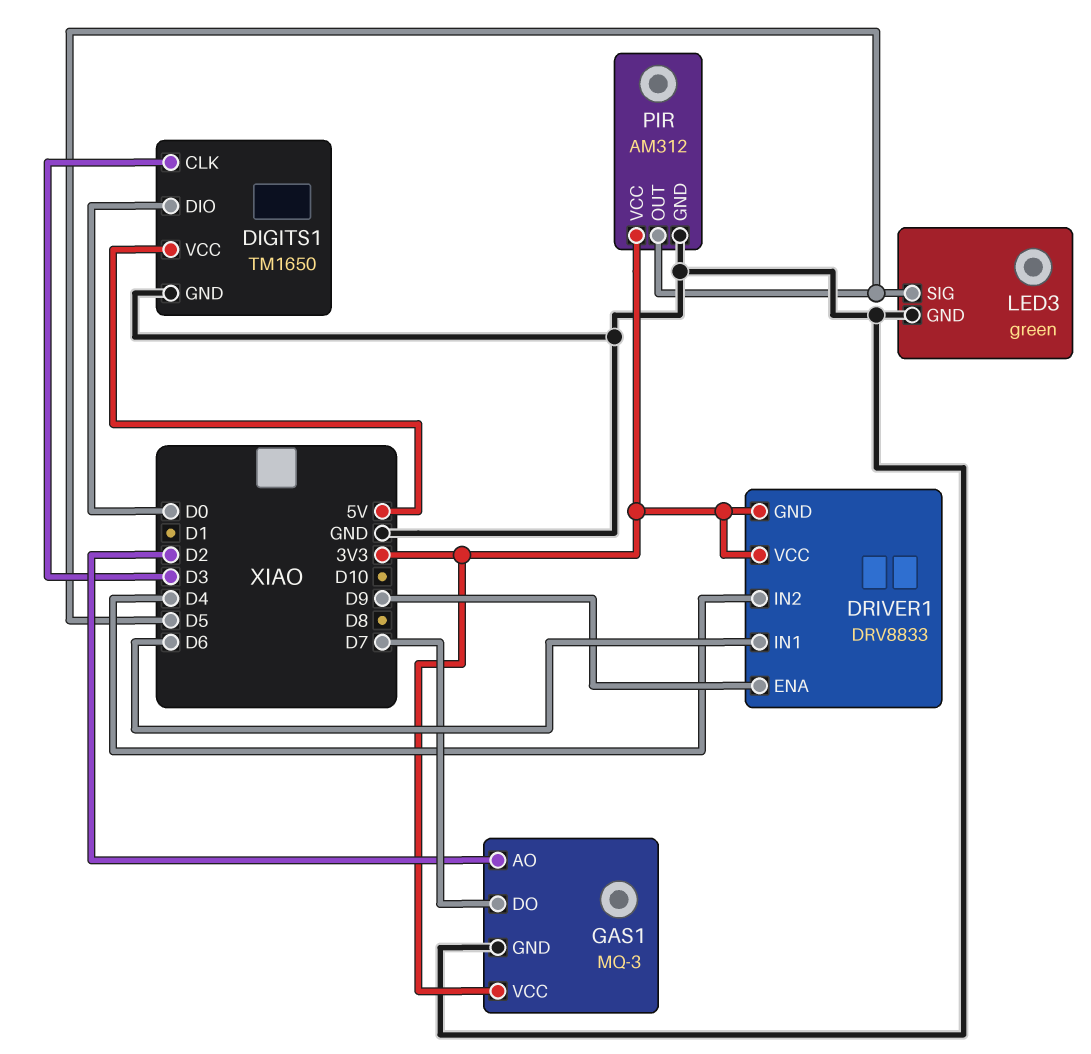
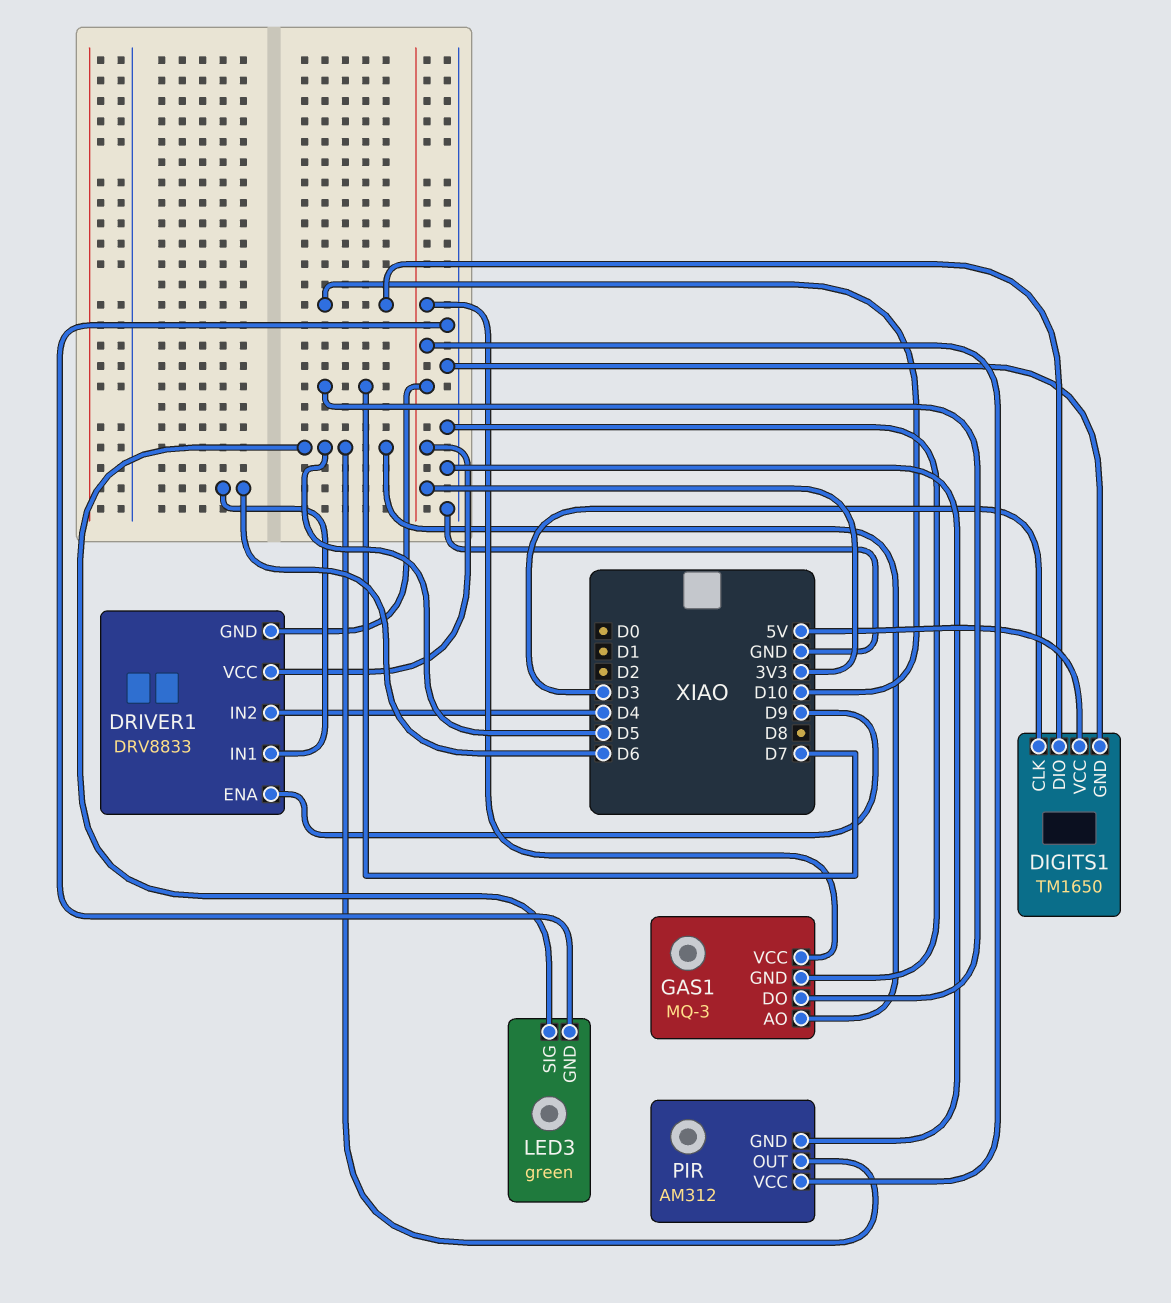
DIGITS1 pin DIO: D0 -> D10
GAS1 pin AO: D2 -> D5

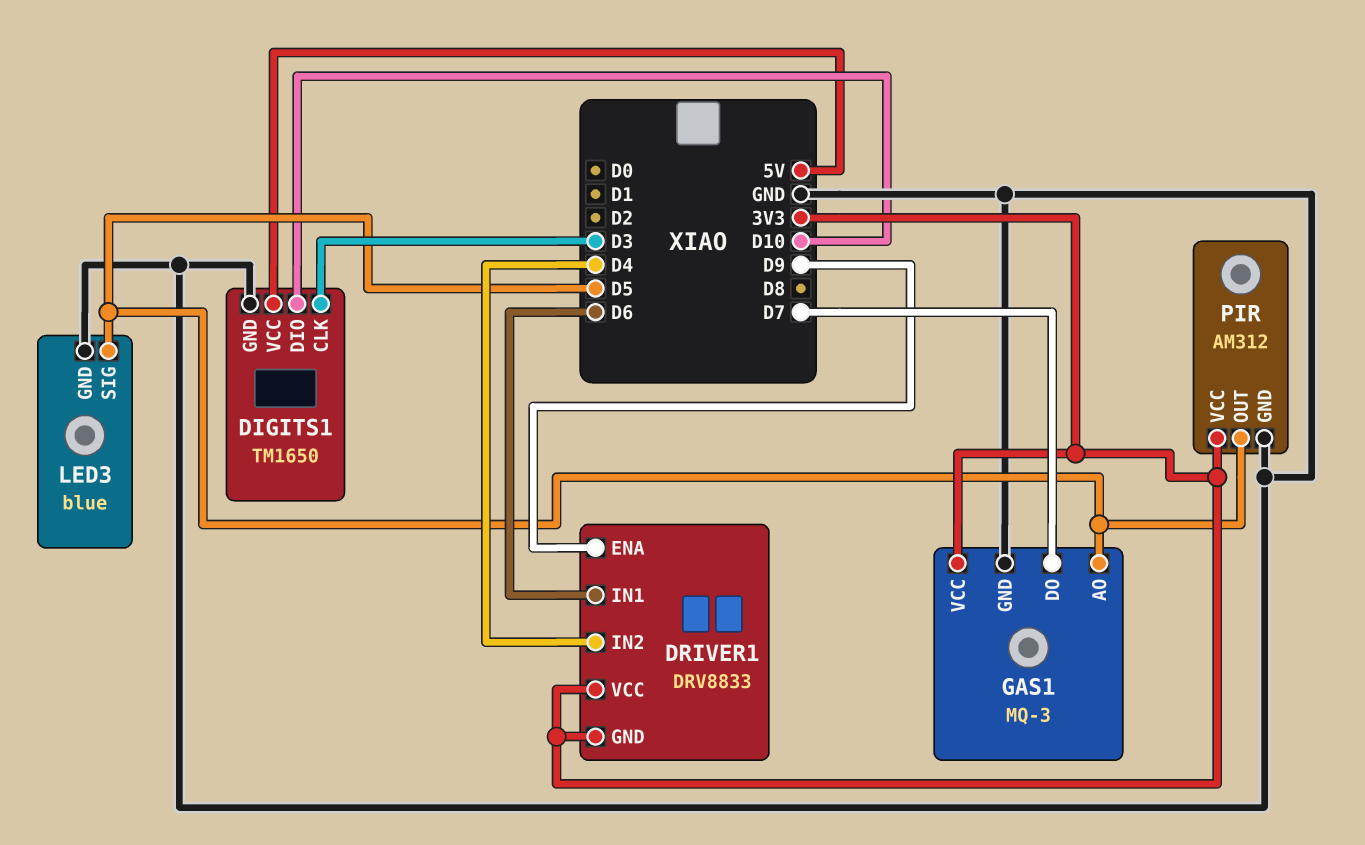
LED3: green -> blue

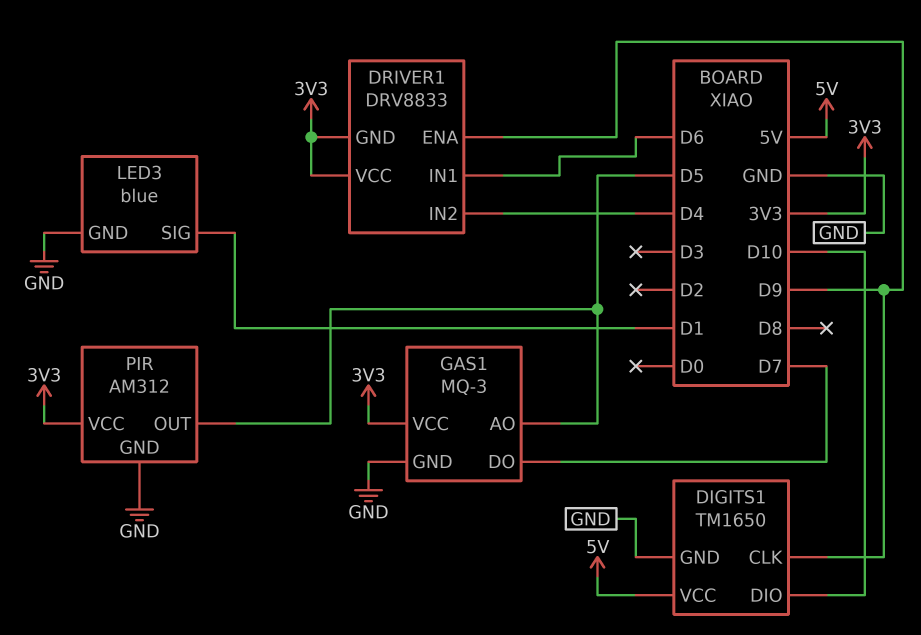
DIGITS1 pin CLK: D3 -> D9
LED3 pin SIG: D5 -> D1

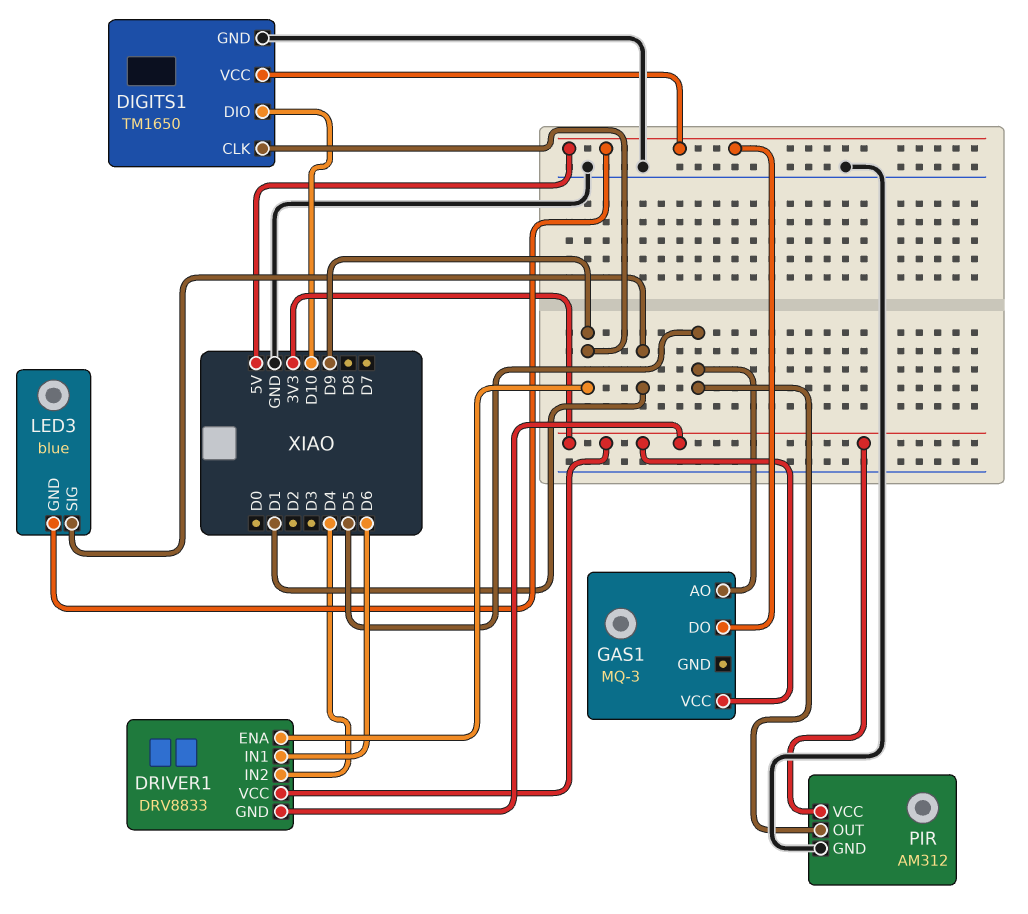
GAS1 pin DO: D7 -> 5V
GAS1 pin GND: GND -> none
LED3 pin GND: GND -> 5V

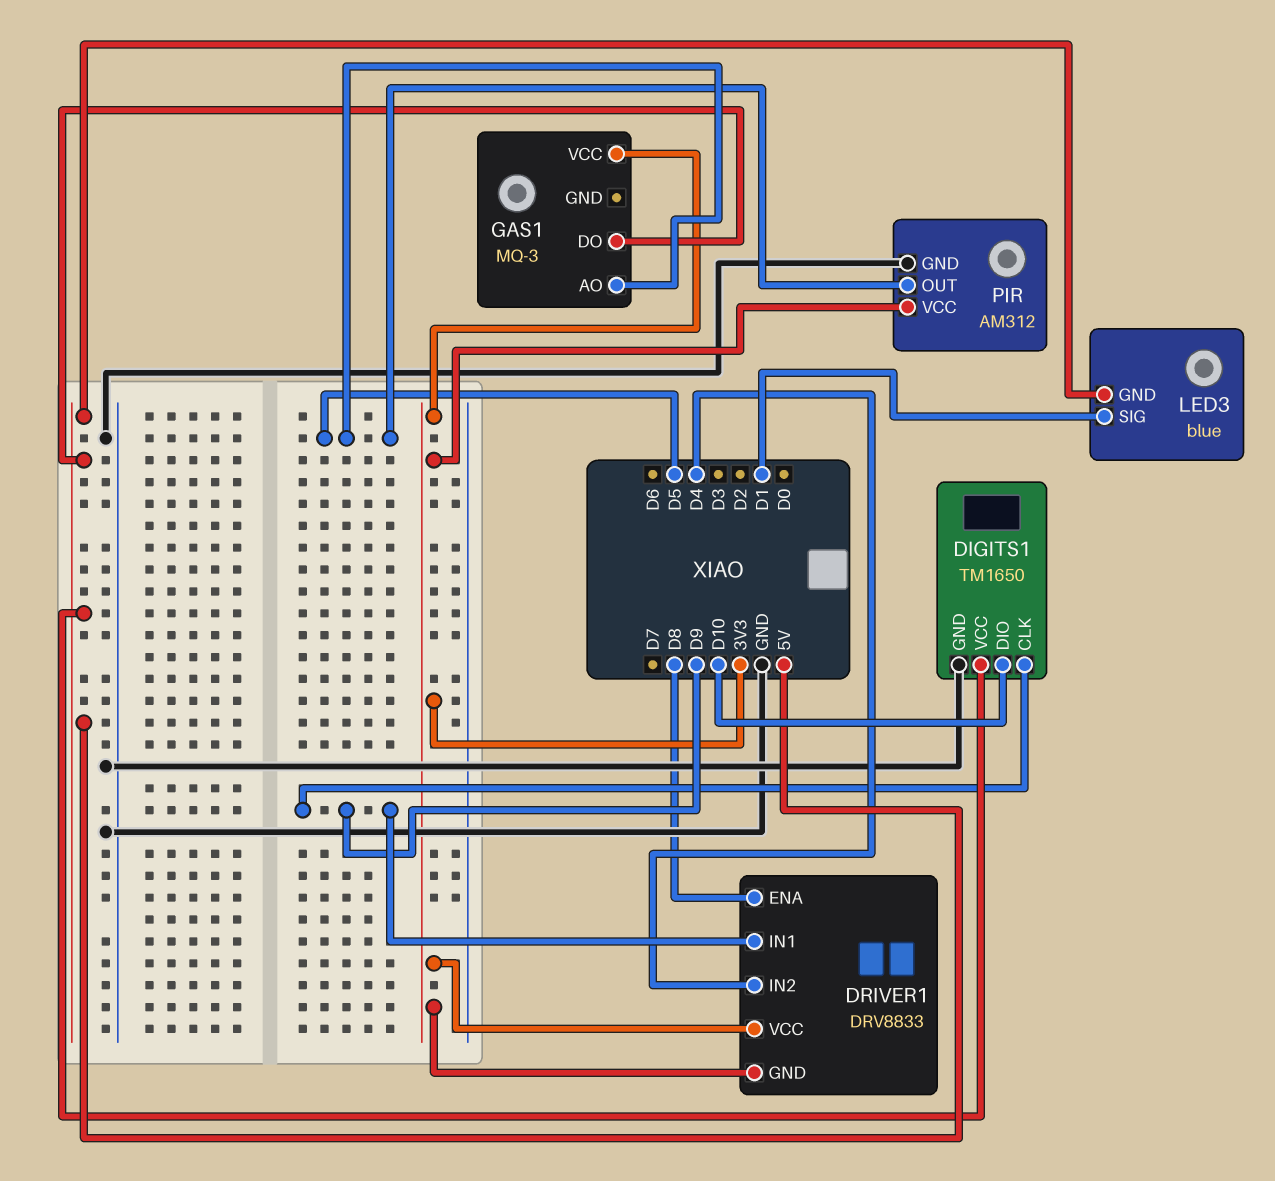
DRIVER1 pin ENA: D9 -> D8
DRIVER1 pin IN1: D6 -> D9

